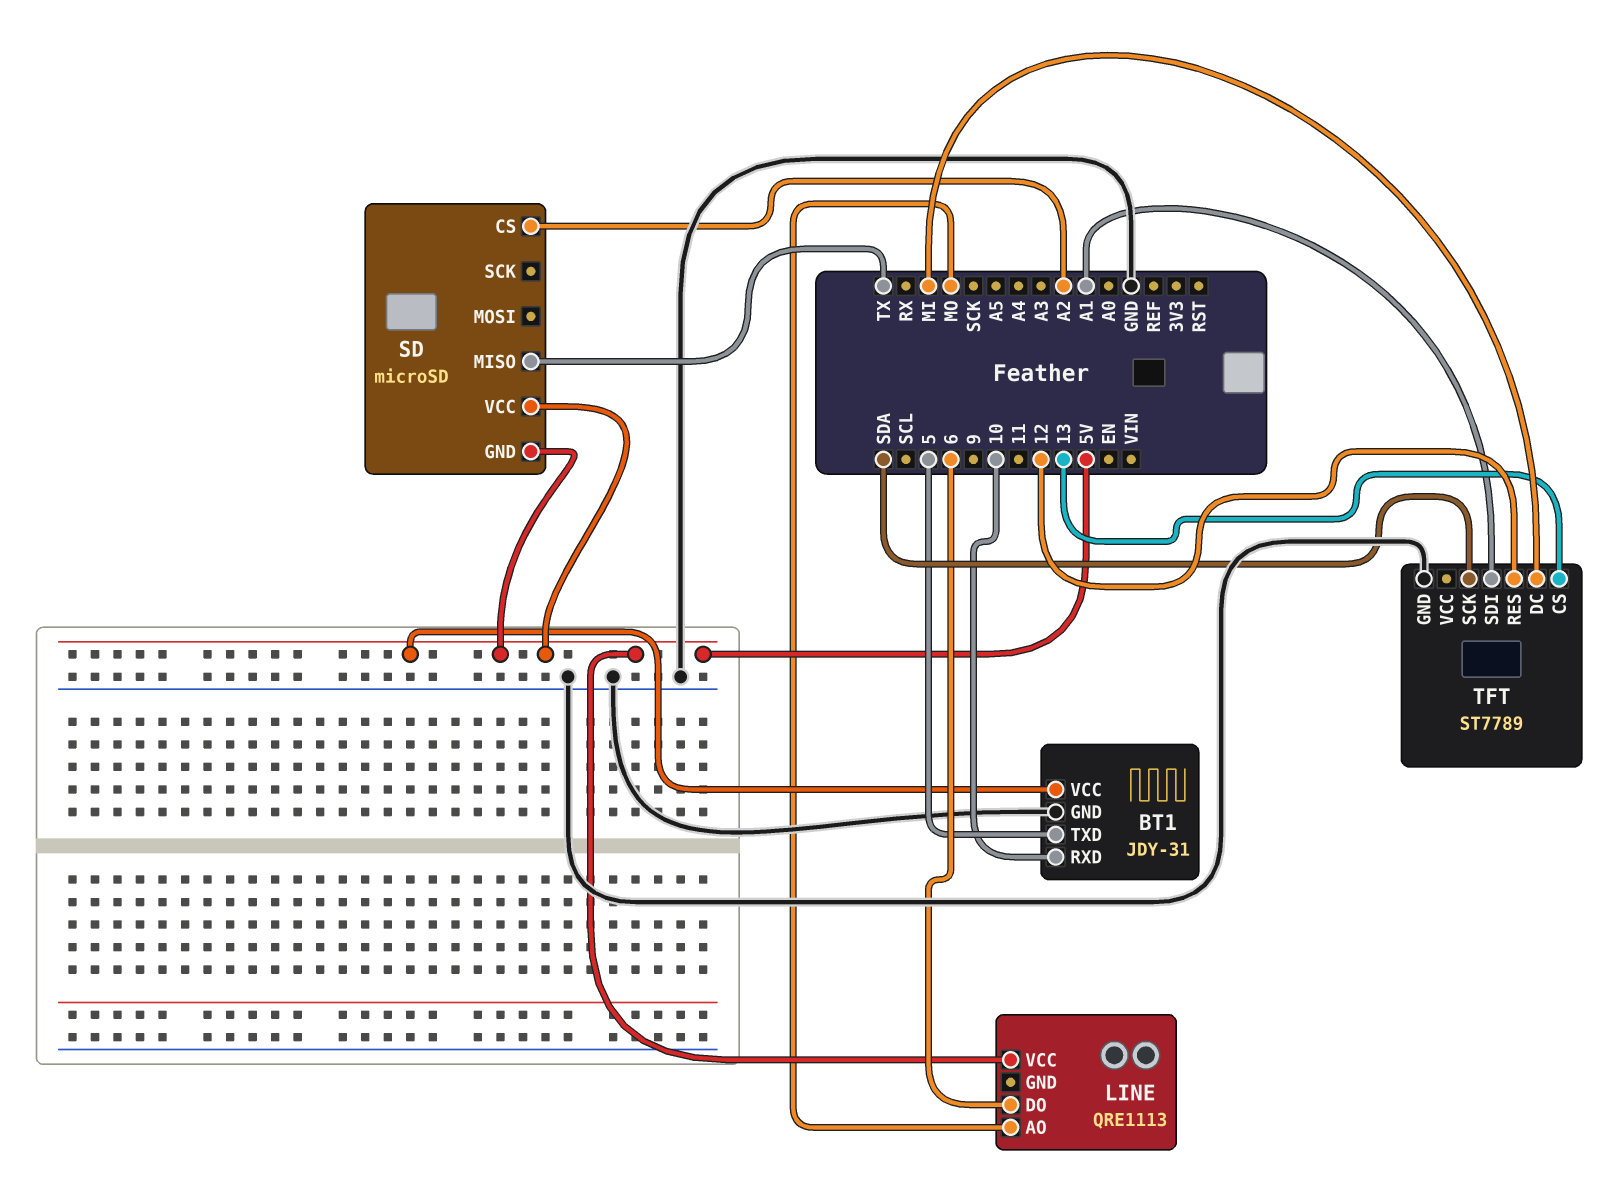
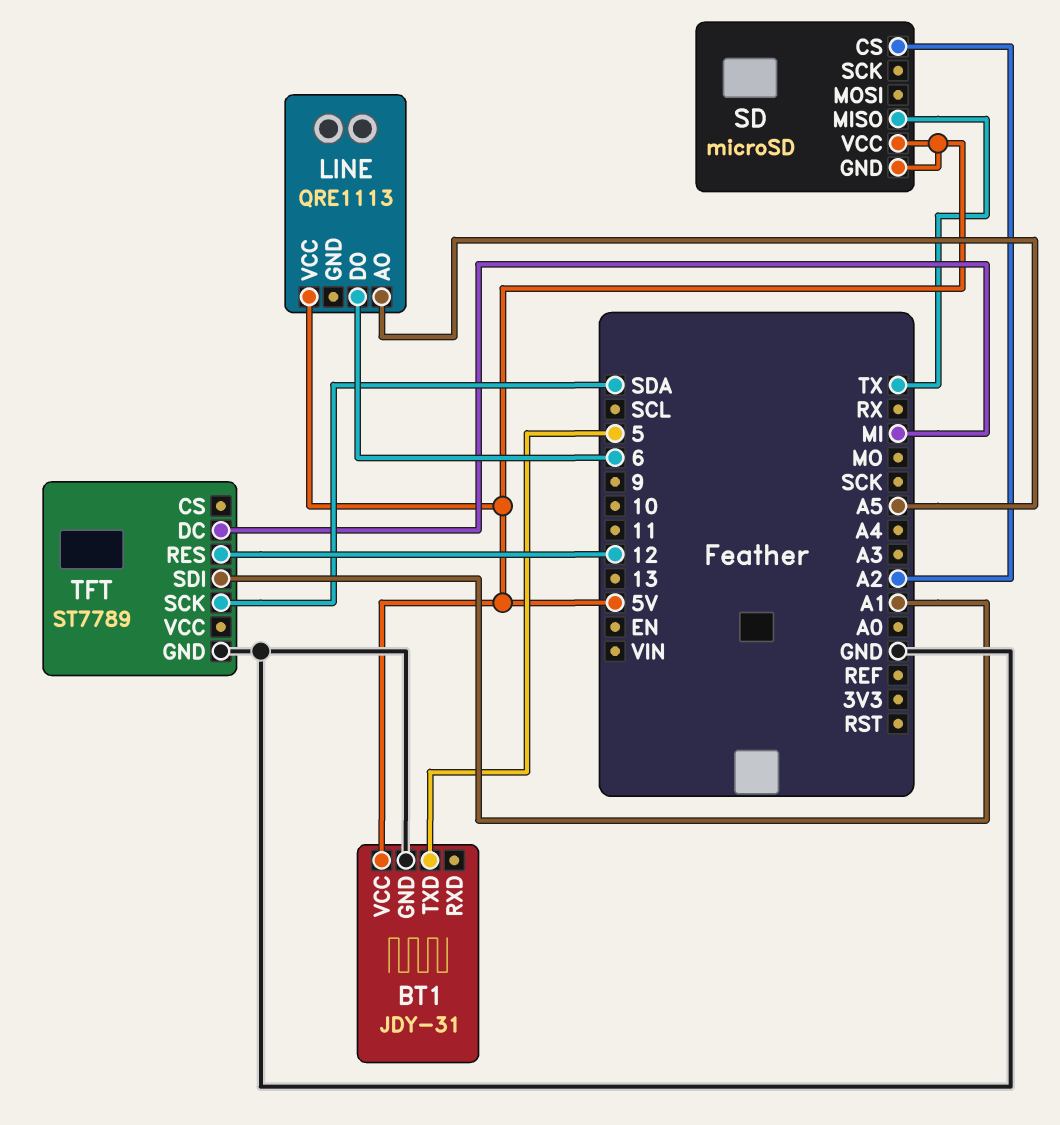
BT1 pin RXD: 10 -> none
LINE pin AO: MO -> A5
TFT pin CS: 13 -> none

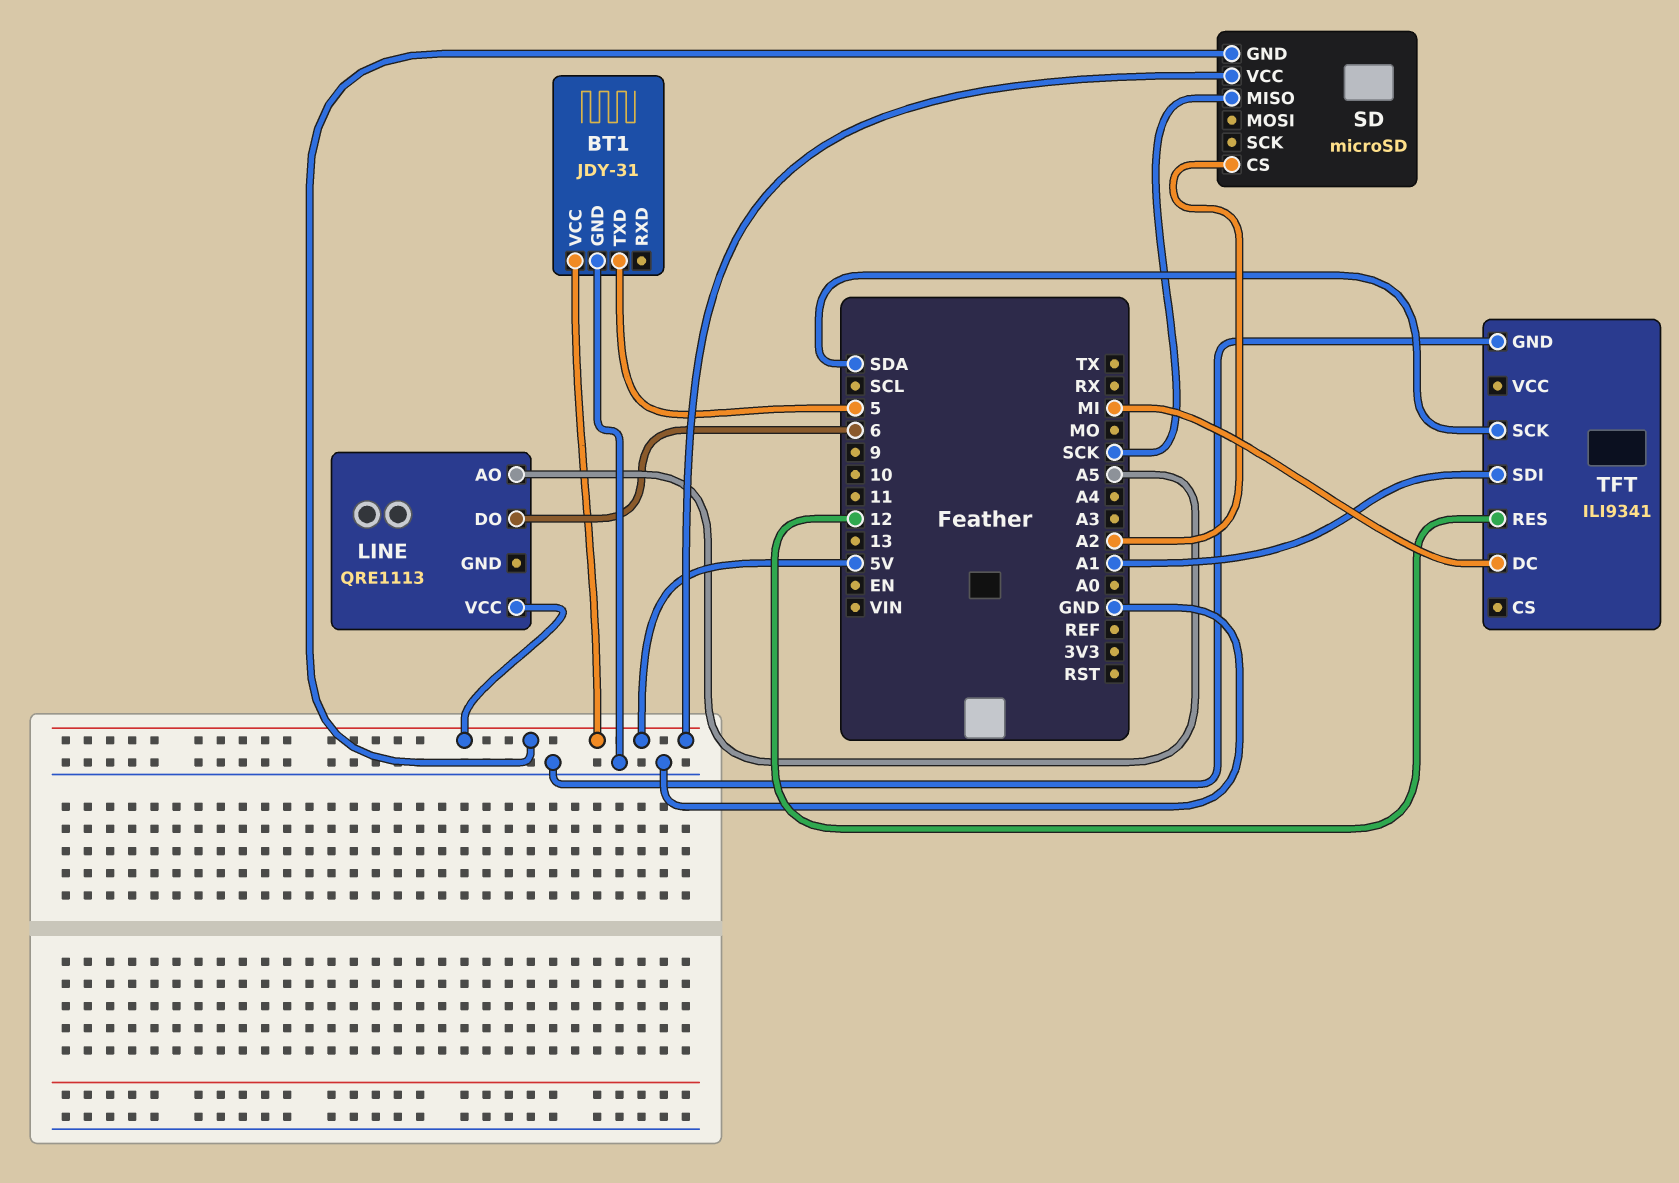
SD pin MISO: TX -> SCK
TFT: ST7789 -> ILI9341

